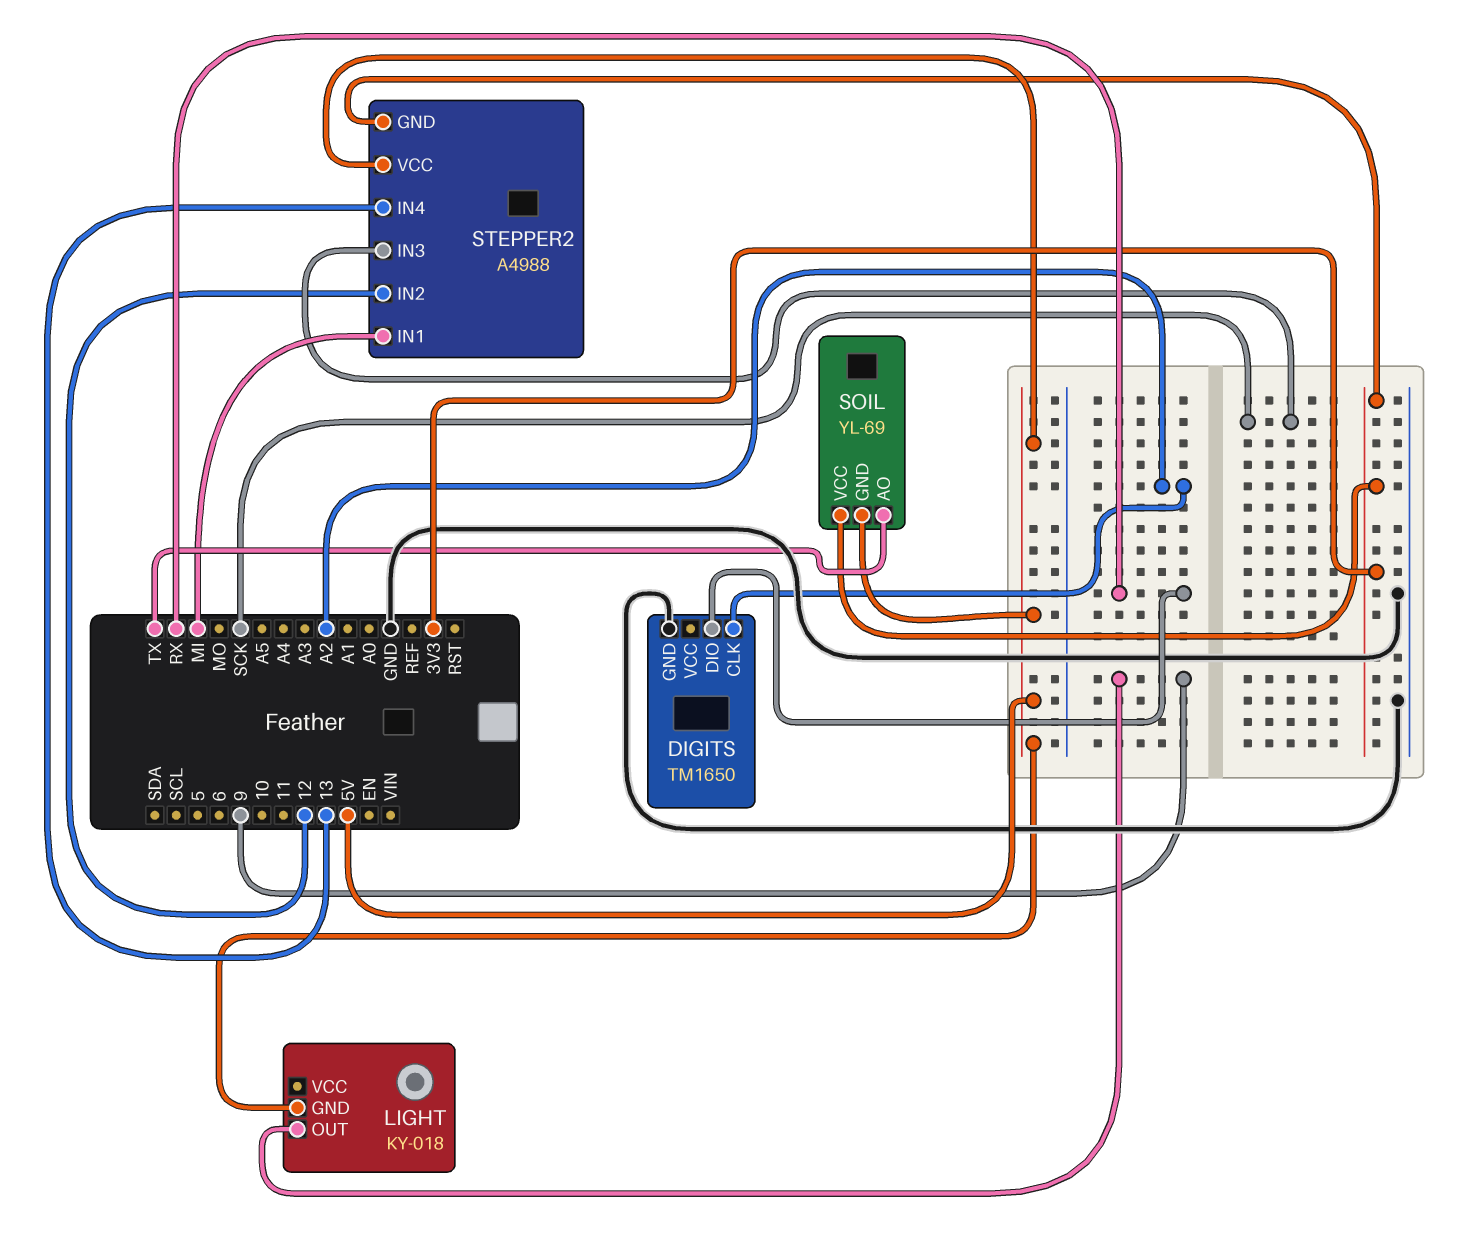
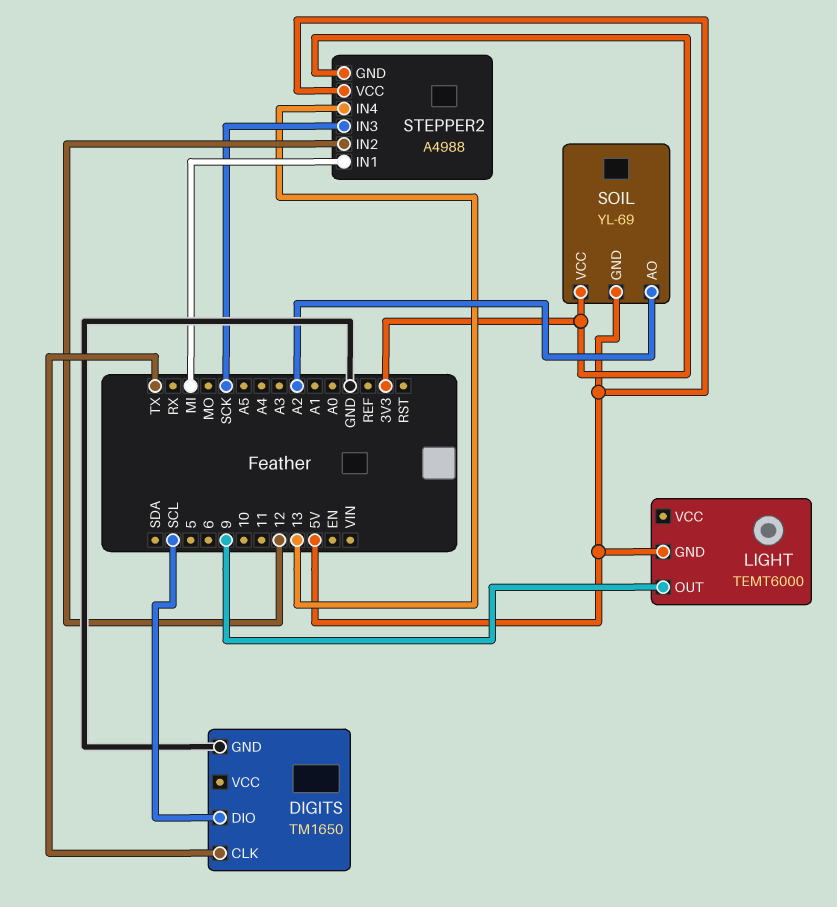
DIGITS pin CLK: A2 -> TX
DIGITS pin DIO: RX -> SCL
LIGHT: KY-018 -> TEMT6000
SOIL pin AO: TX -> A2

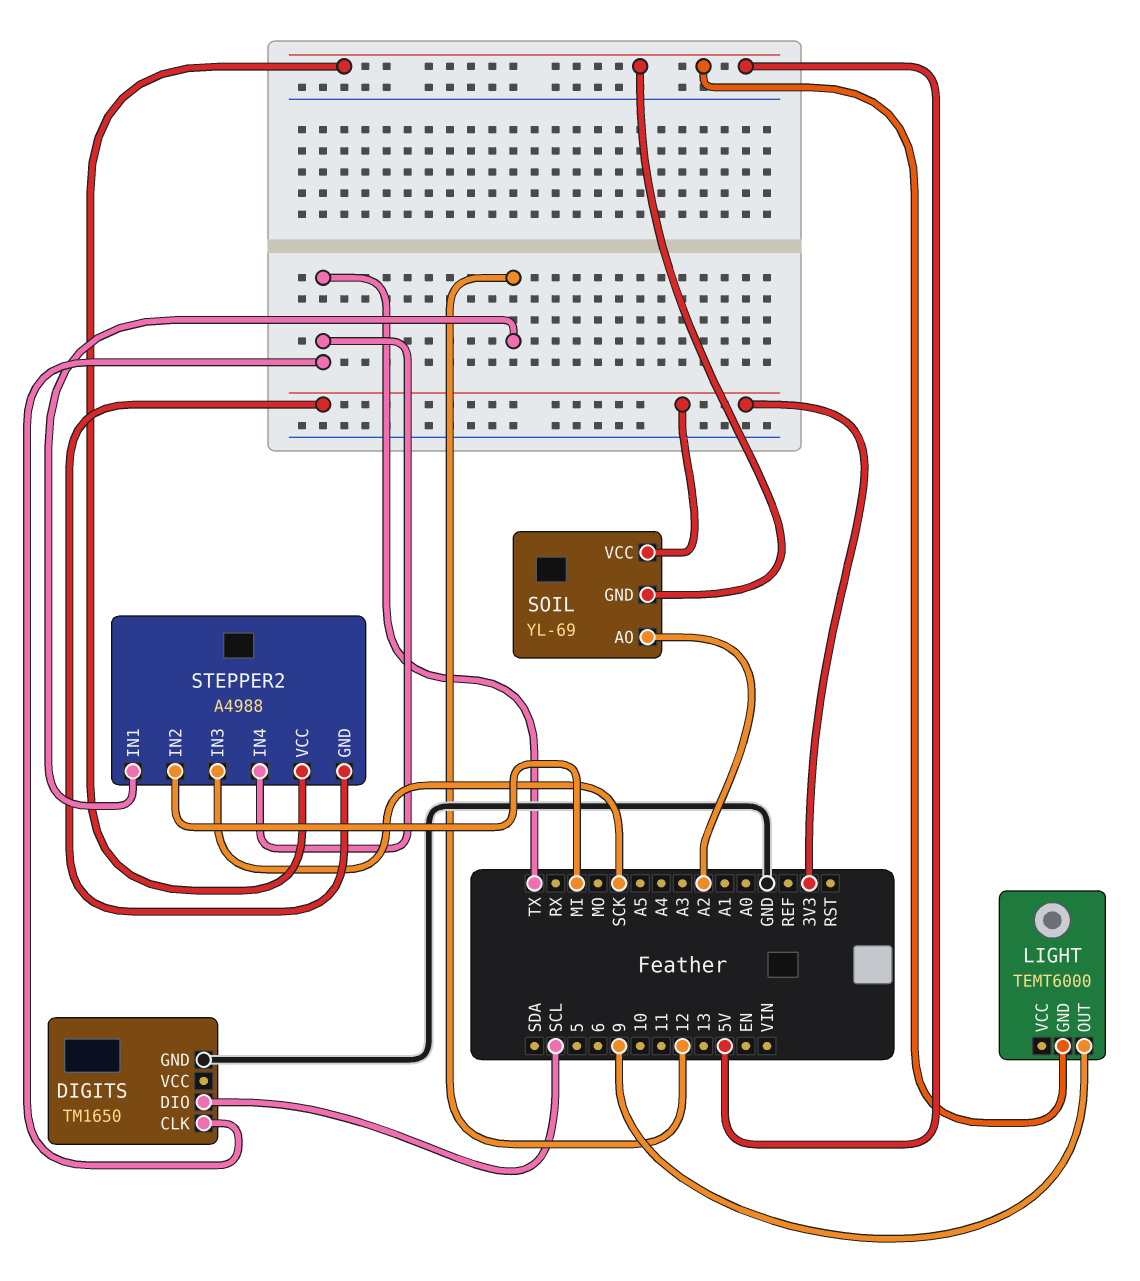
STEPPER2 pin IN1: MI -> 12
STEPPER2 pin IN2: 12 -> MI
STEPPER2 pin IN4: 13 -> TX

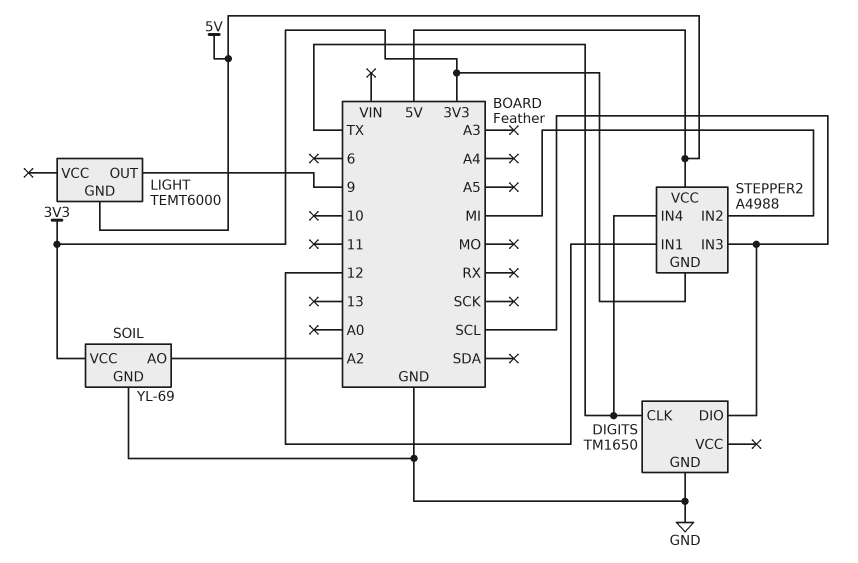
SOIL pin GND: 5V -> GND
STEPPER2 pin IN3: SCK -> SCL

